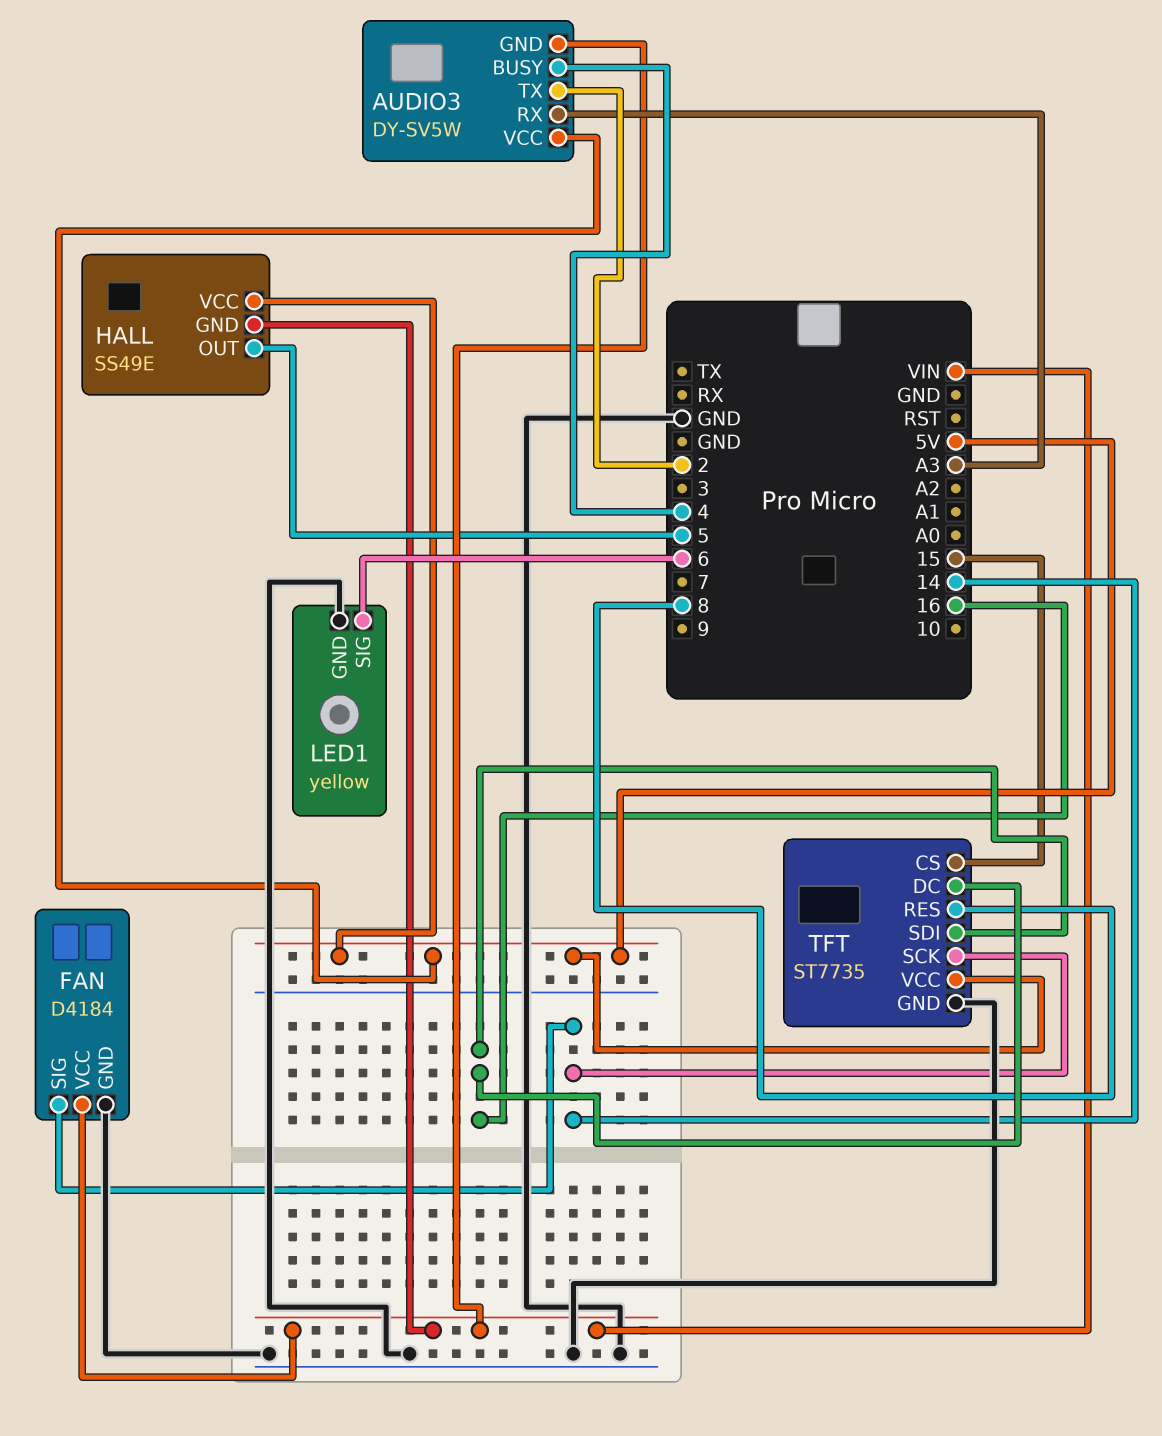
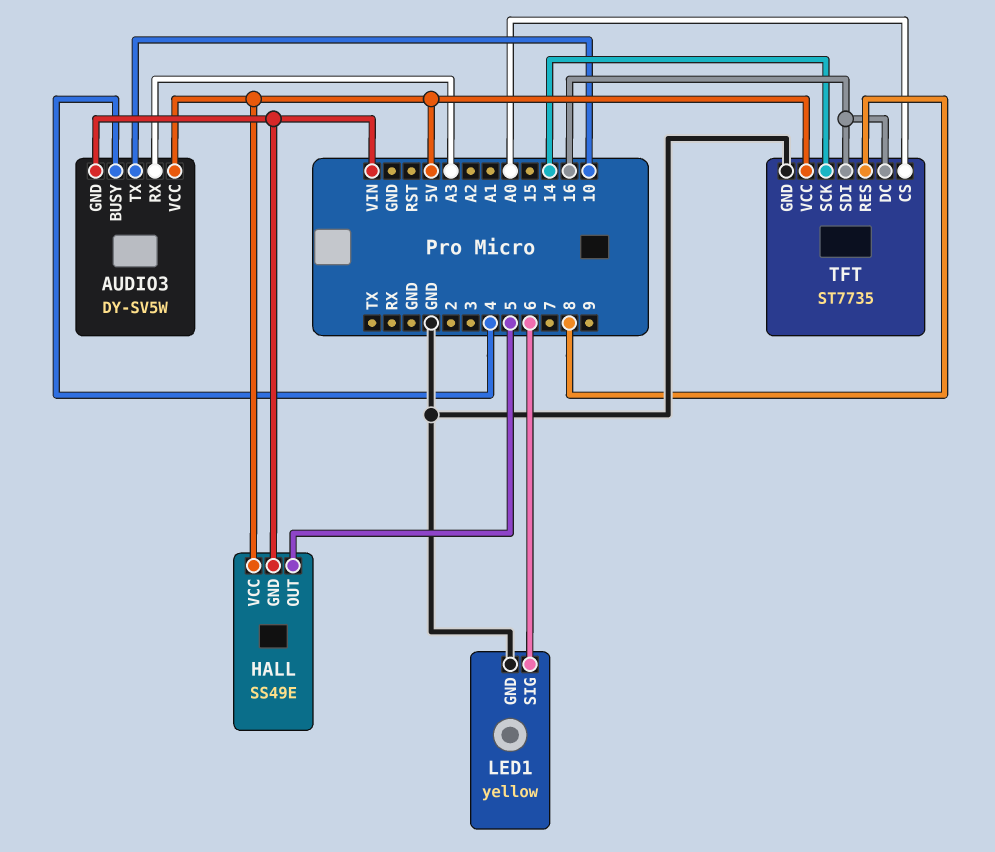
AUDIO3 pin TX: 2 -> 10
FAN: D4184 -> none
FAN pin GND: GND -> none
FAN pin SIG: 14 -> none
FAN pin VCC: VIN -> none
TFT pin CS: 15 -> A0

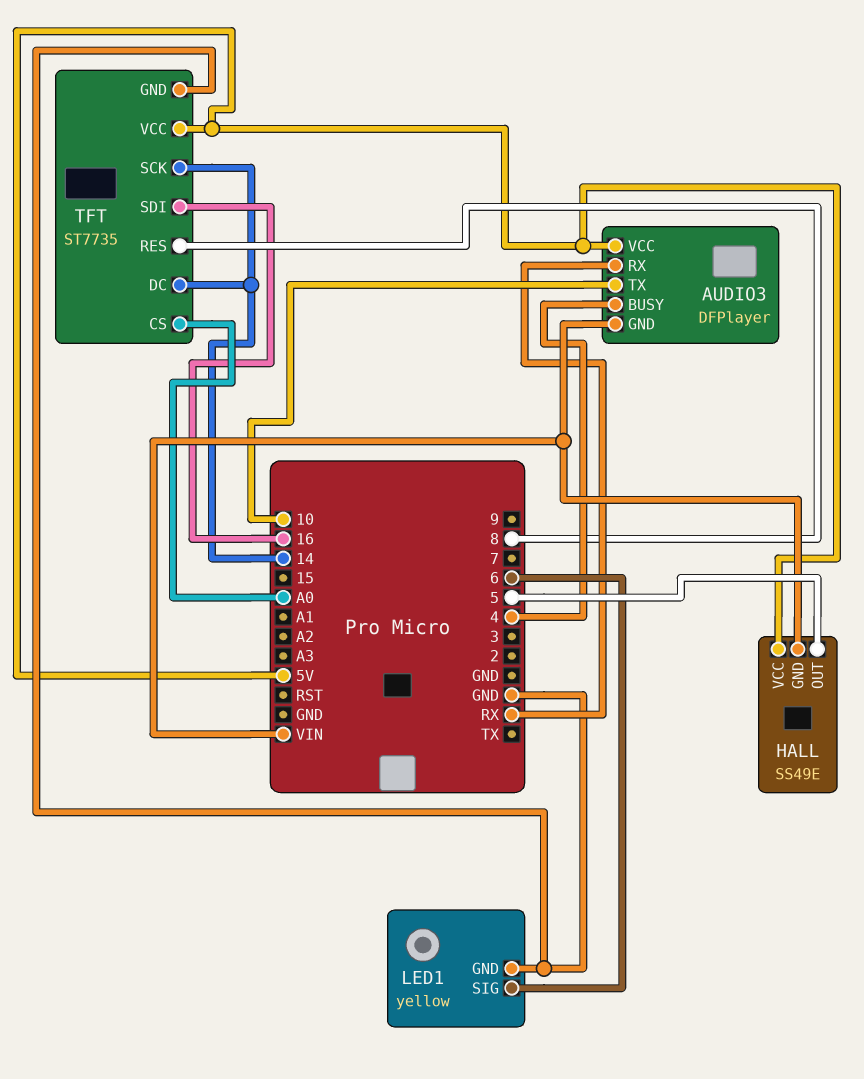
AUDIO3: DY-SV5W -> DFPlayer
AUDIO3 pin RX: A3 -> RX
TFT pin DC: 16 -> 14

